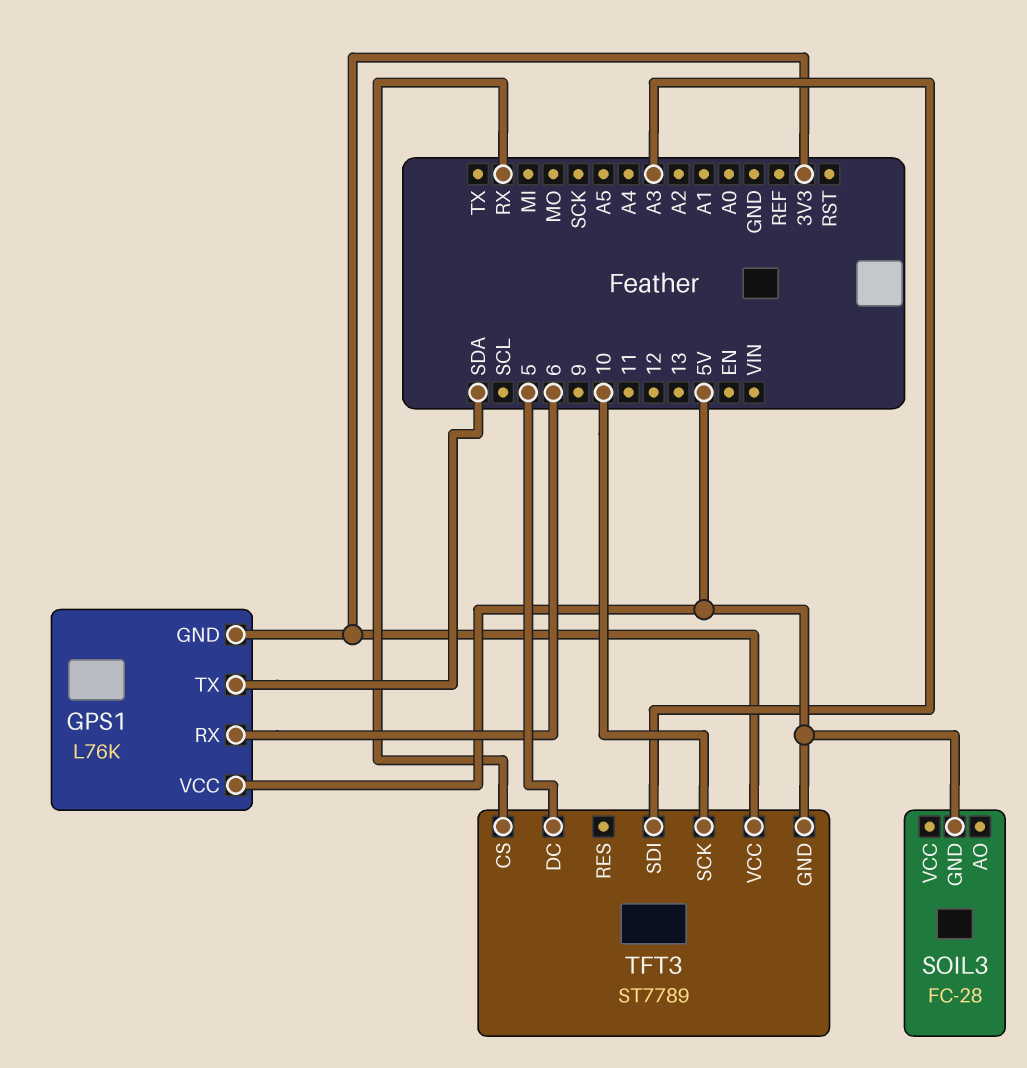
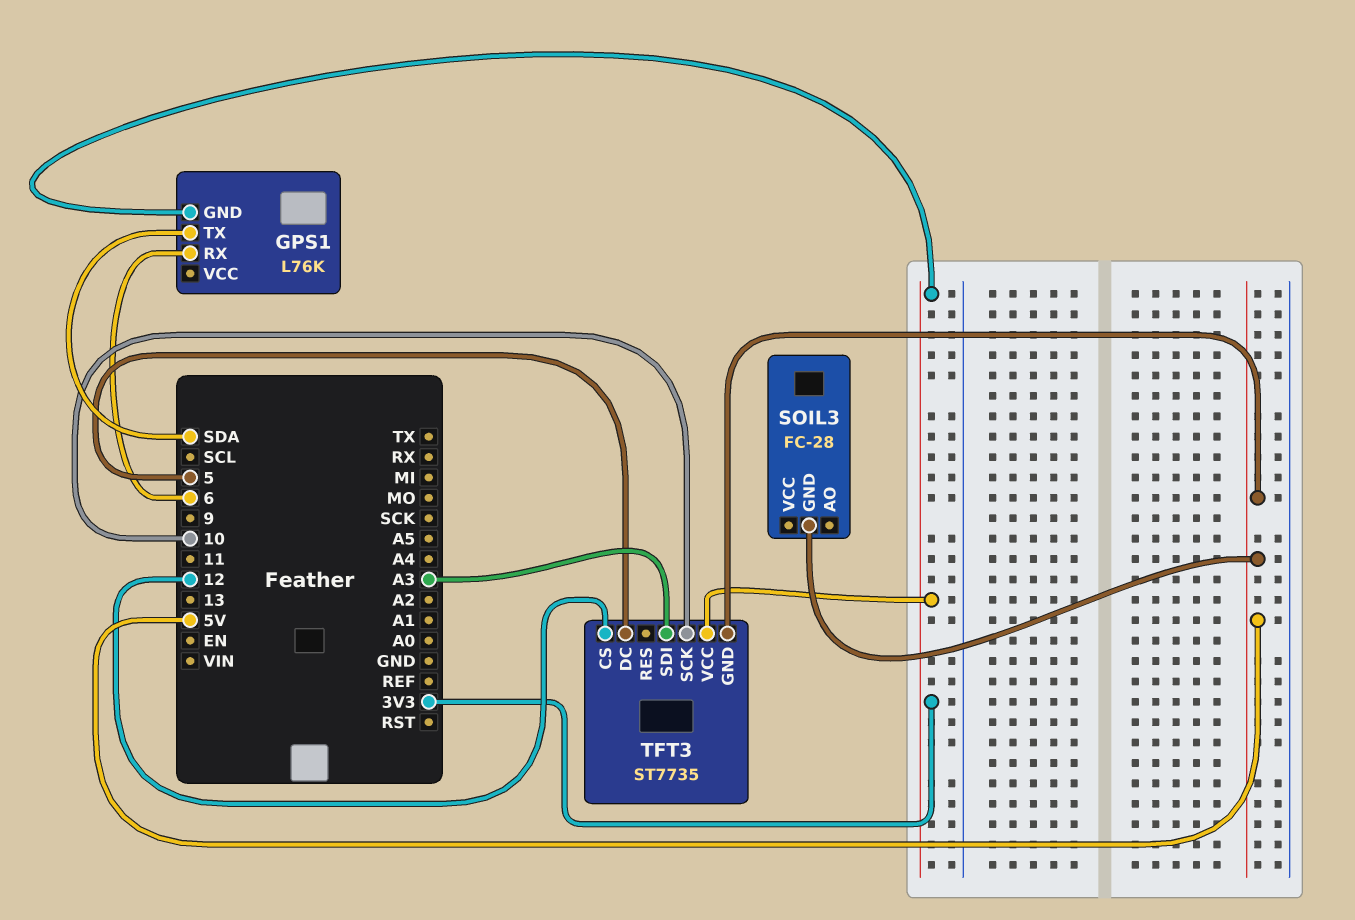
GPS1 pin VCC: 5V -> none
TFT3: ST7789 -> ST7735
TFT3 pin CS: RX -> 12

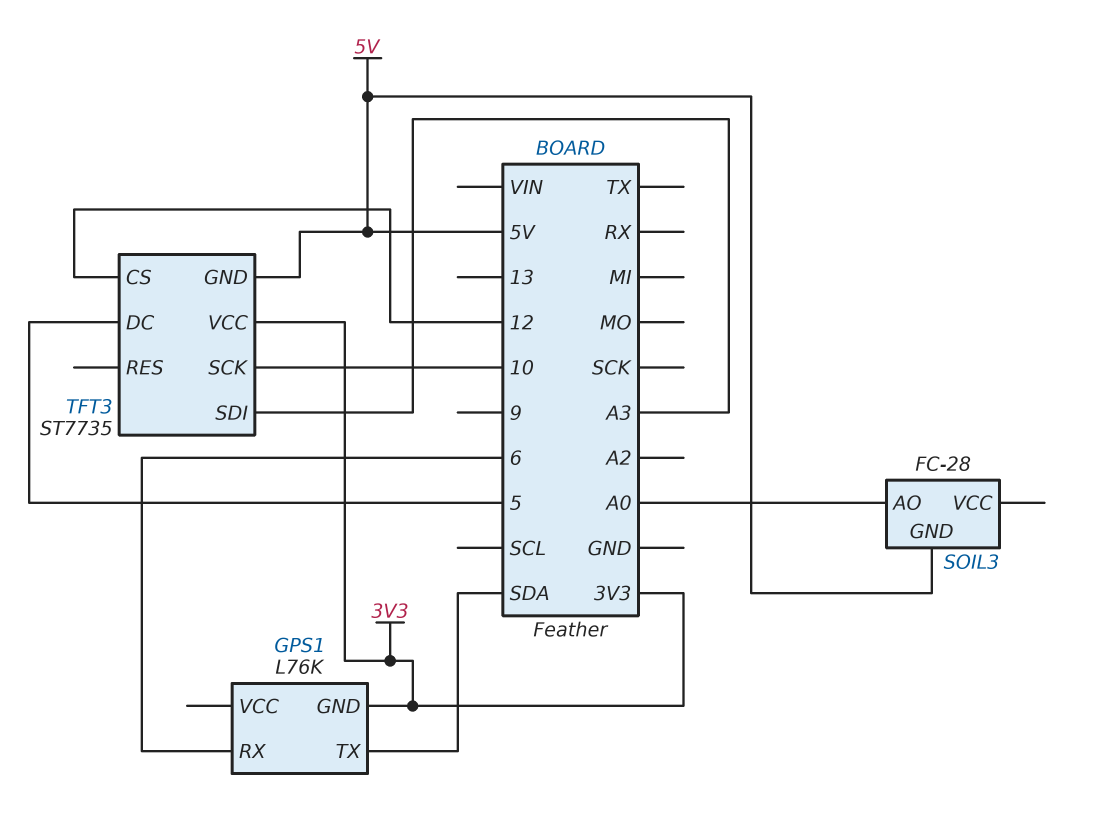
SOIL3 pin AO: none -> A0

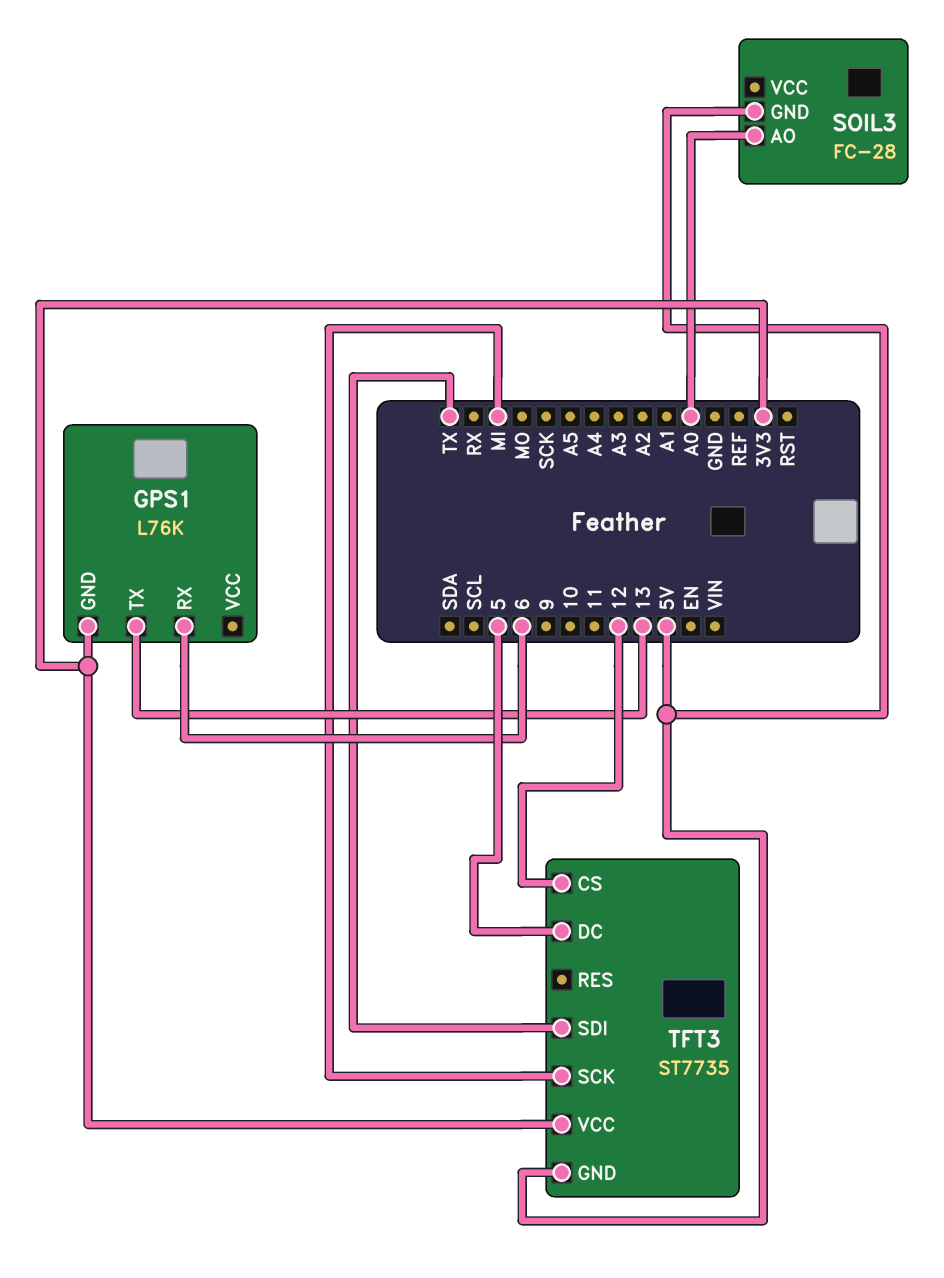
GPS1 pin TX: SDA -> 13
TFT3 pin SCK: 10 -> MI
TFT3 pin SDI: A3 -> TX

